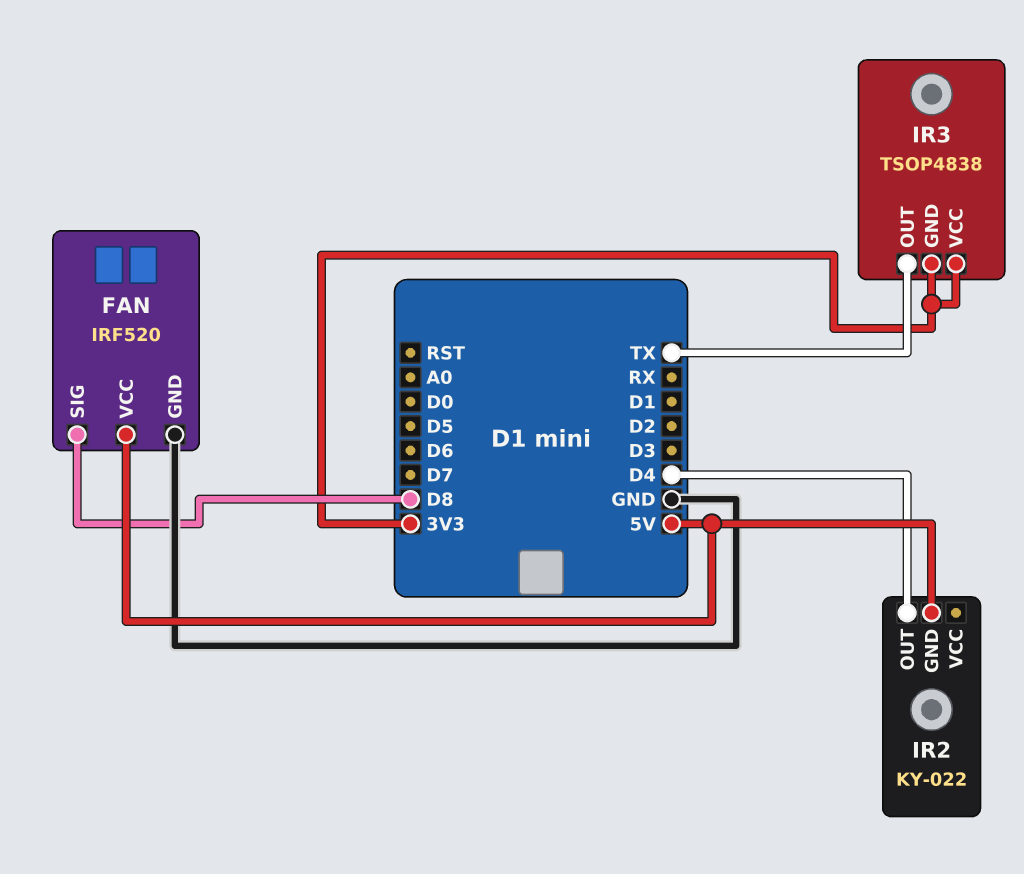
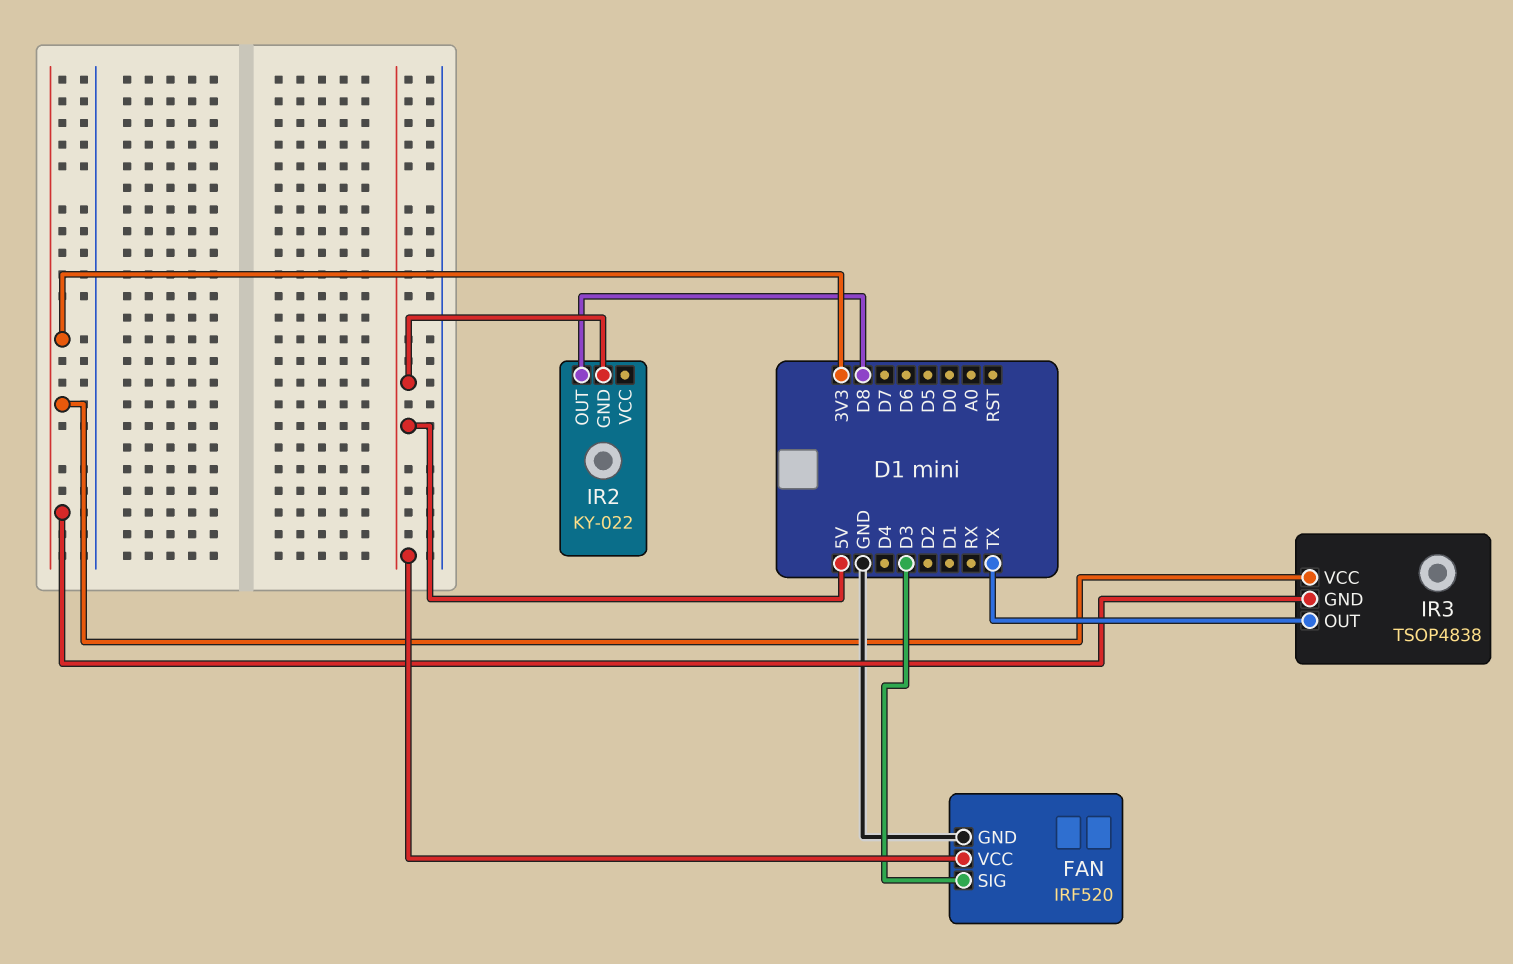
FAN pin SIG: D8 -> D3
IR2 pin OUT: D4 -> D8

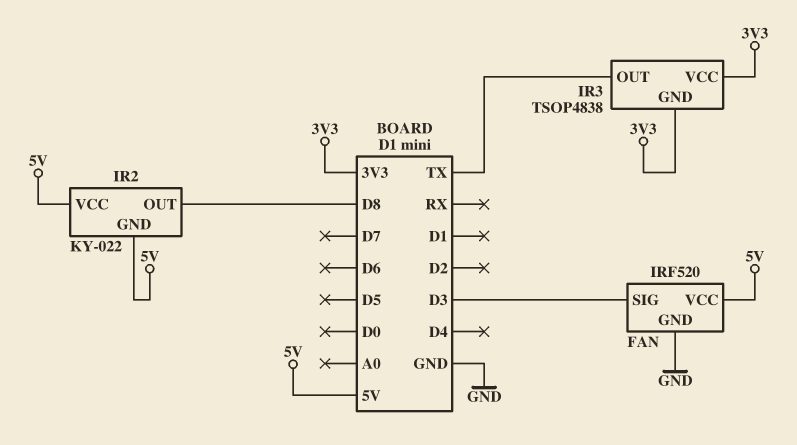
IR2 pin VCC: none -> 5V

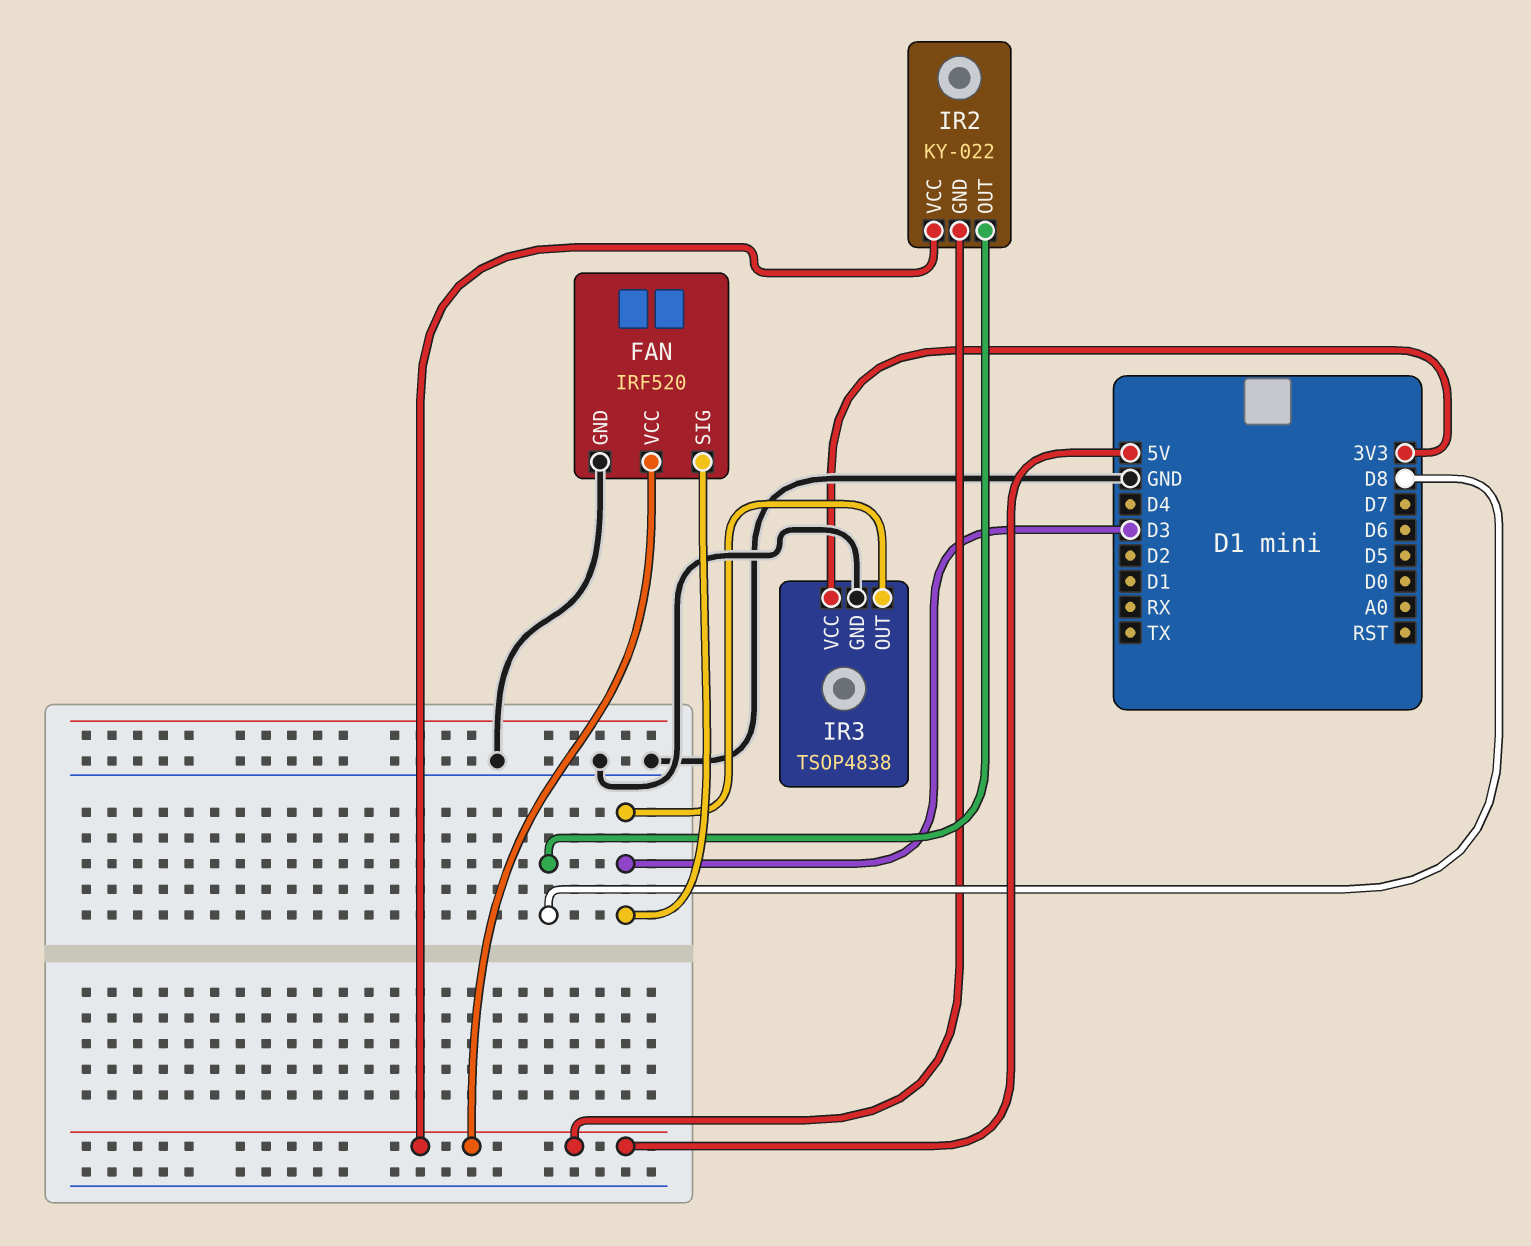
IR3 pin GND: 3V3 -> GND
IR3 pin OUT: TX -> D3

